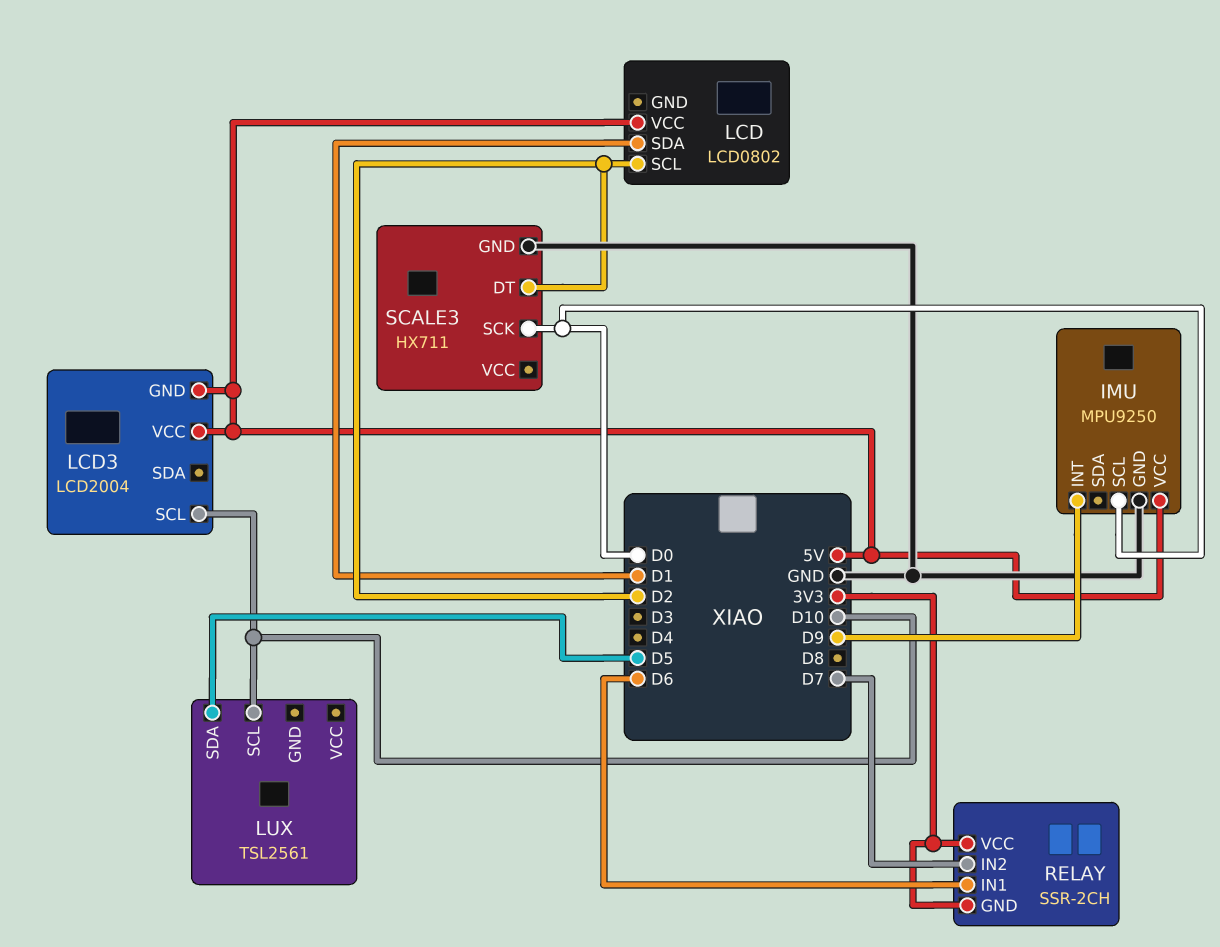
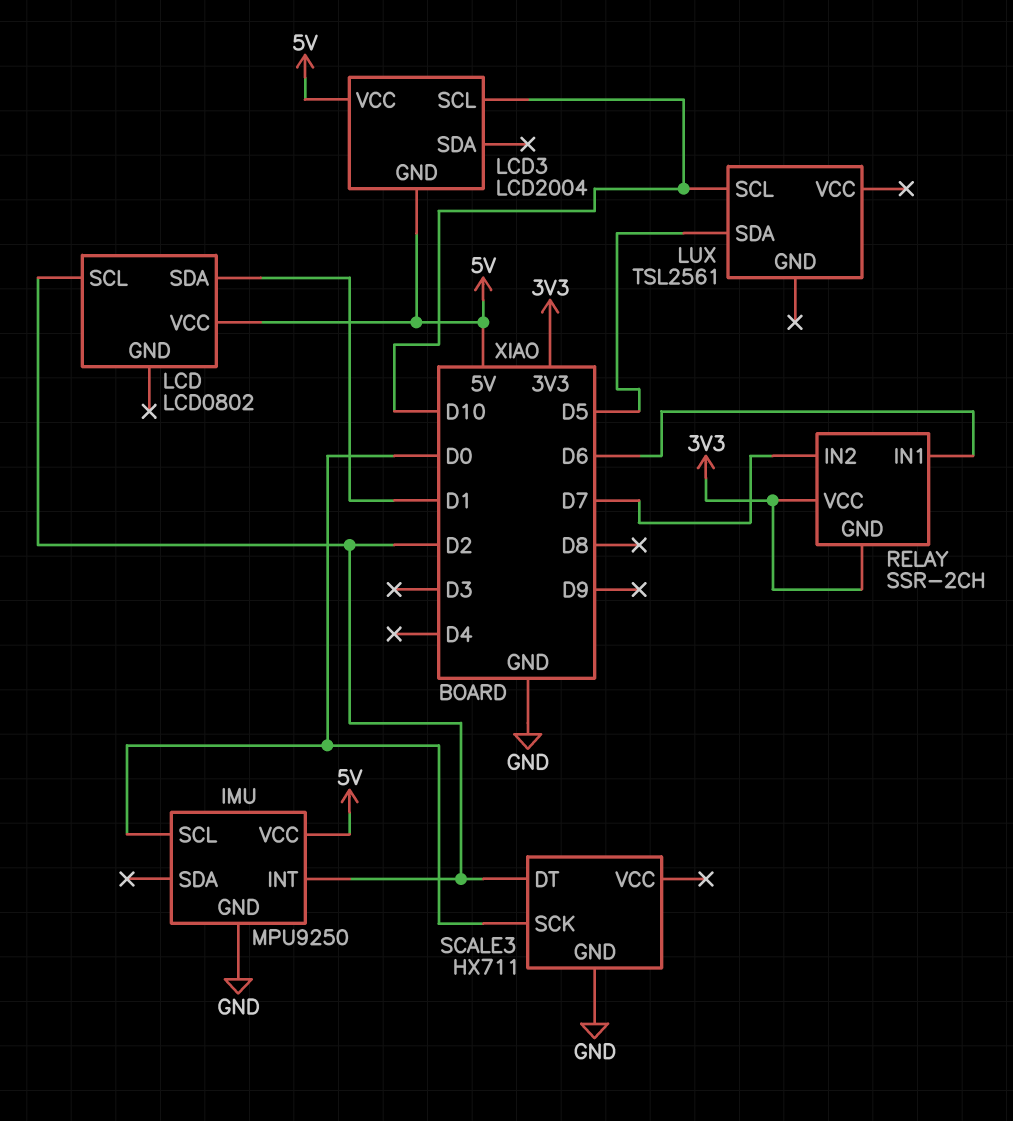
IMU pin INT: D9 -> D2

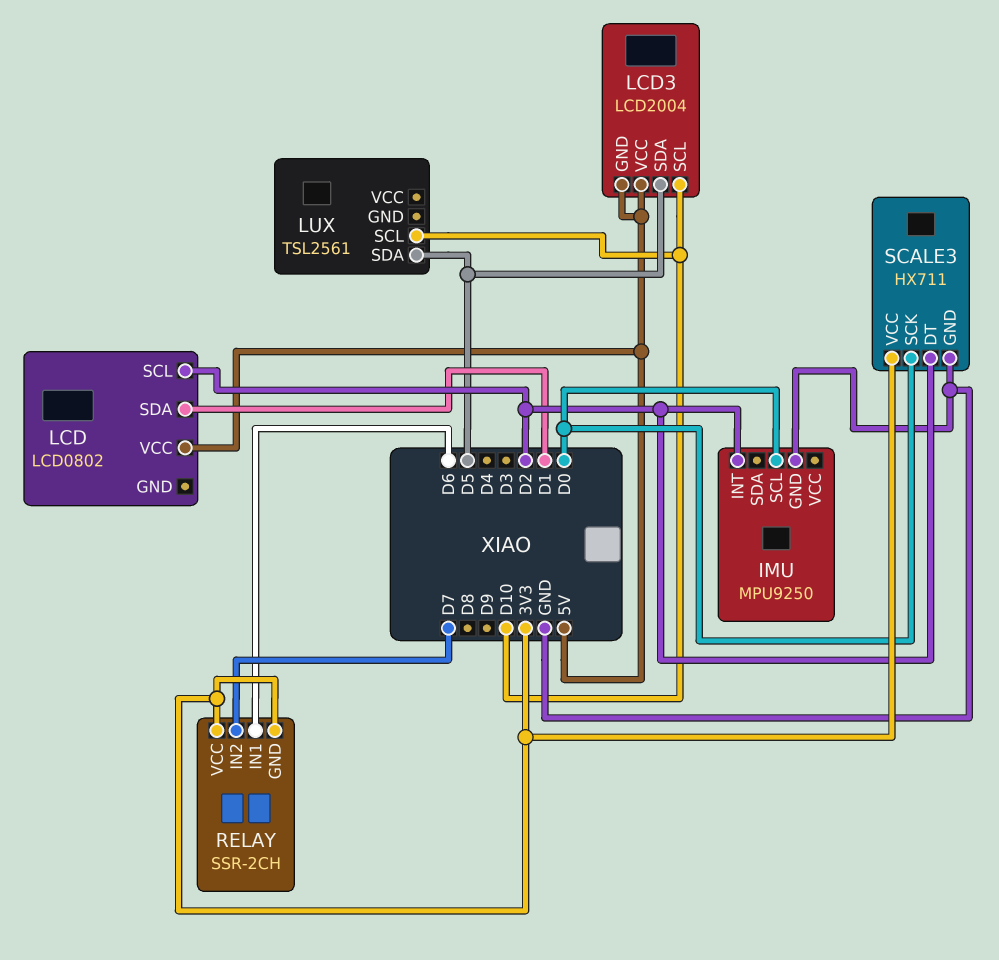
IMU pin VCC: 5V -> none
LCD3 pin SDA: none -> D5
SCALE3 pin VCC: none -> 3V3

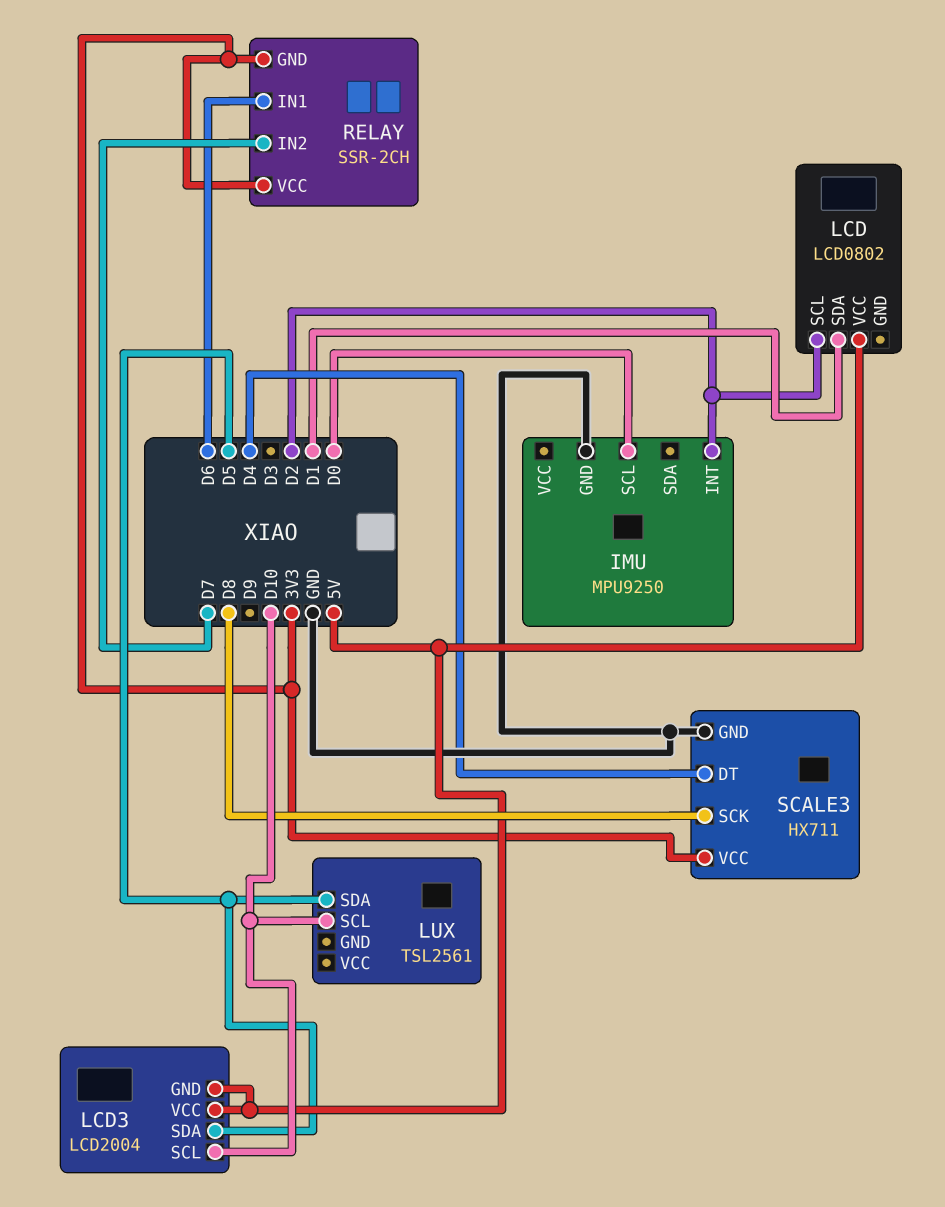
SCALE3 pin DT: D2 -> D4
SCALE3 pin SCK: D0 -> D8

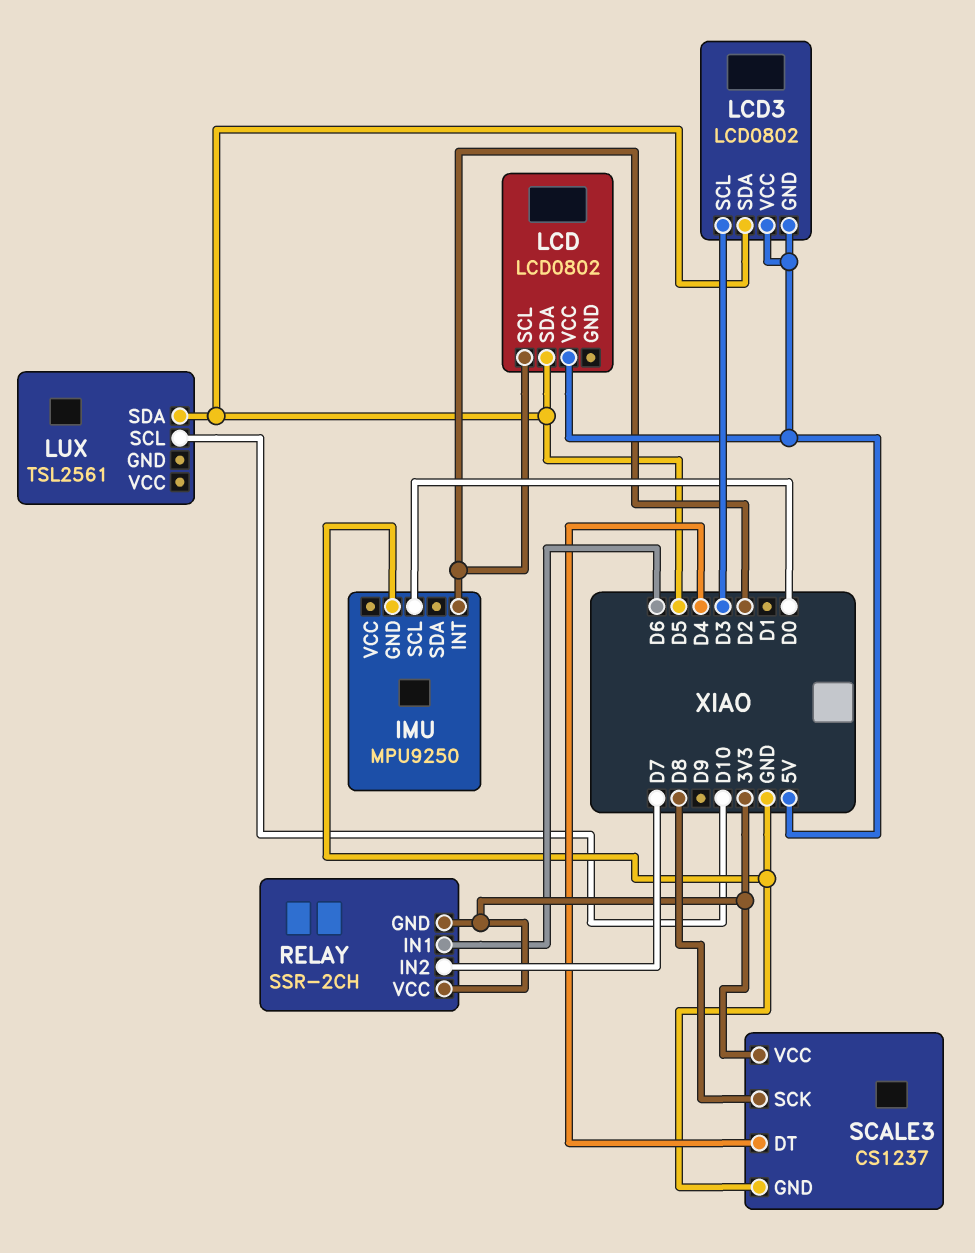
LCD pin SDA: D1 -> D5
LCD3: LCD2004 -> LCD0802
LCD3 pin SCL: D10 -> D3
SCALE3: HX711 -> CS1237

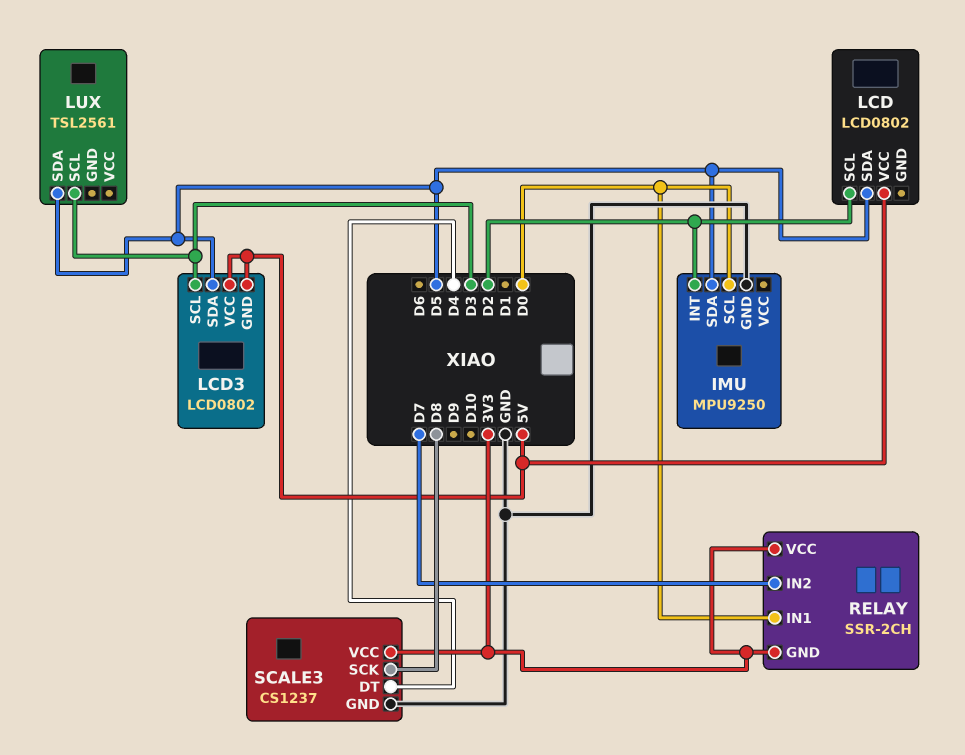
IMU pin SDA: none -> D5
LUX pin SCL: D10 -> D3
RELAY pin IN1: D6 -> D0

